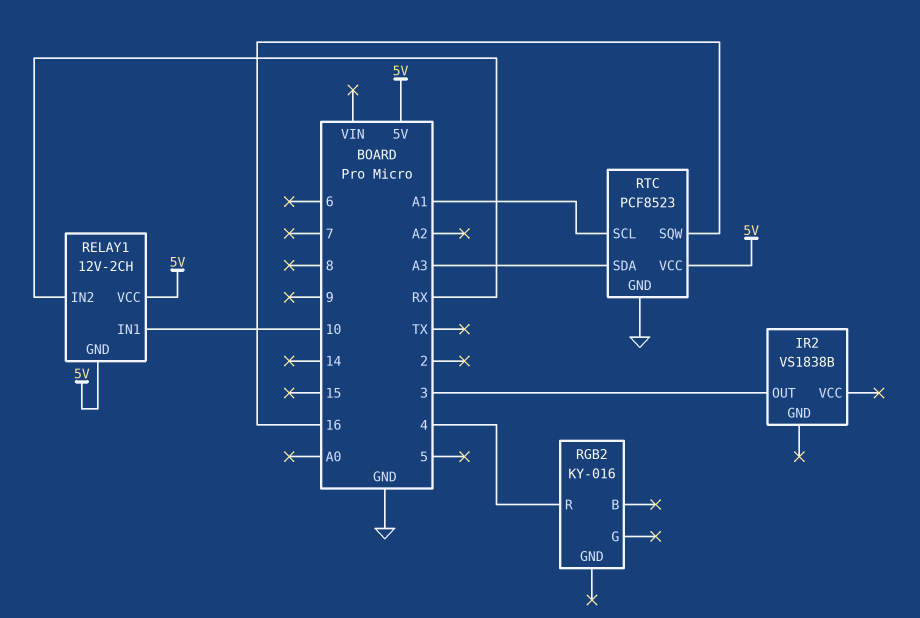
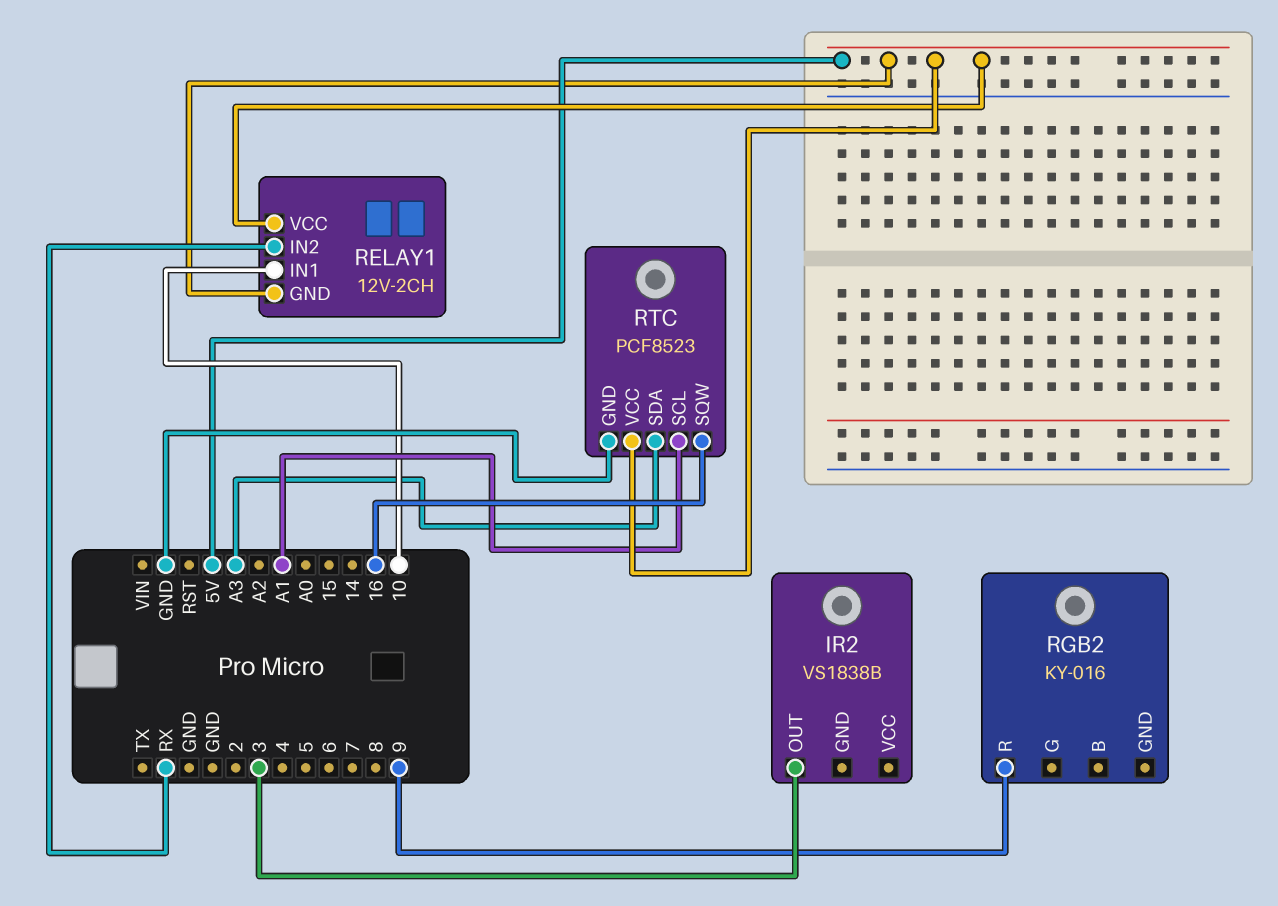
RGB2 pin R: 4 -> 9

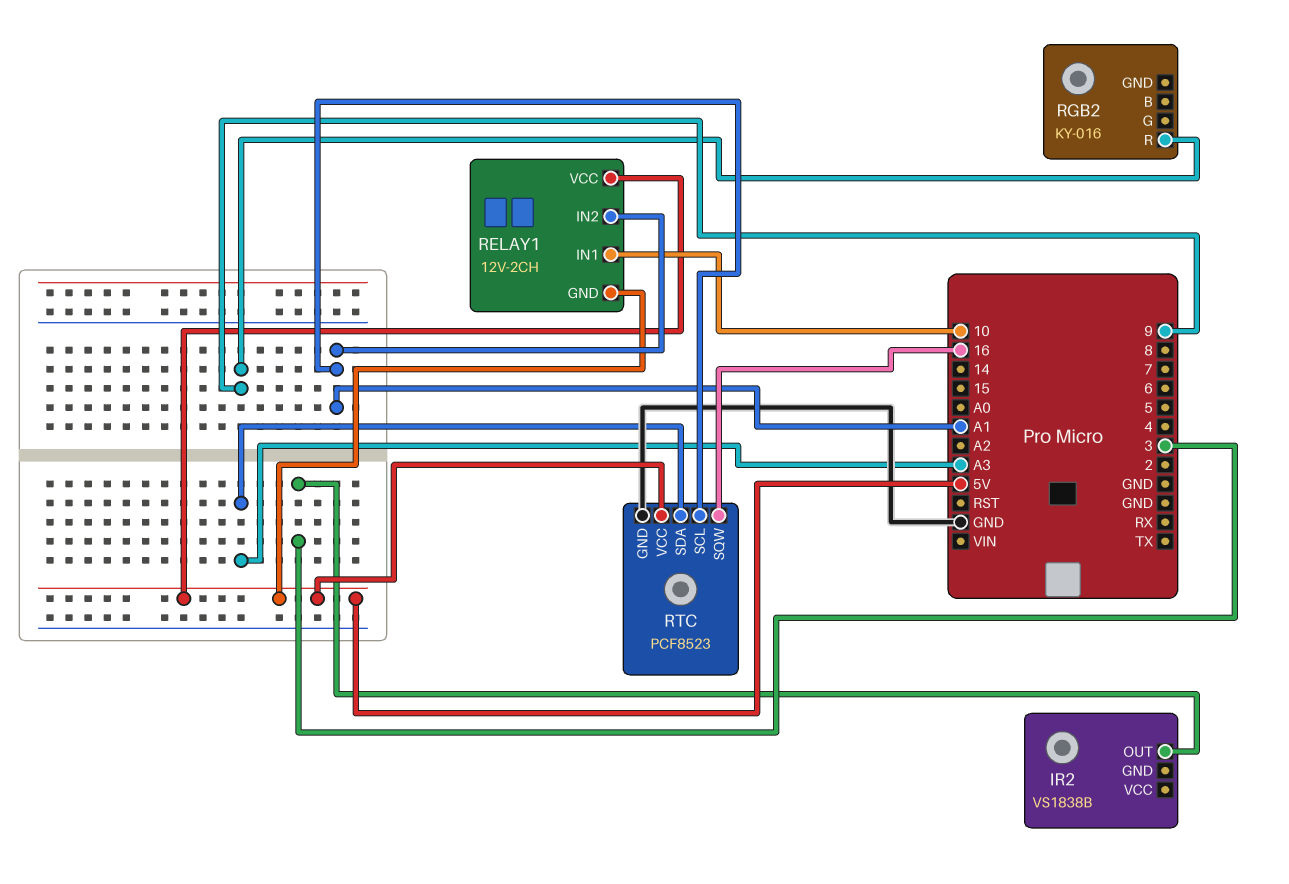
RELAY1 pin IN2: RX -> A1

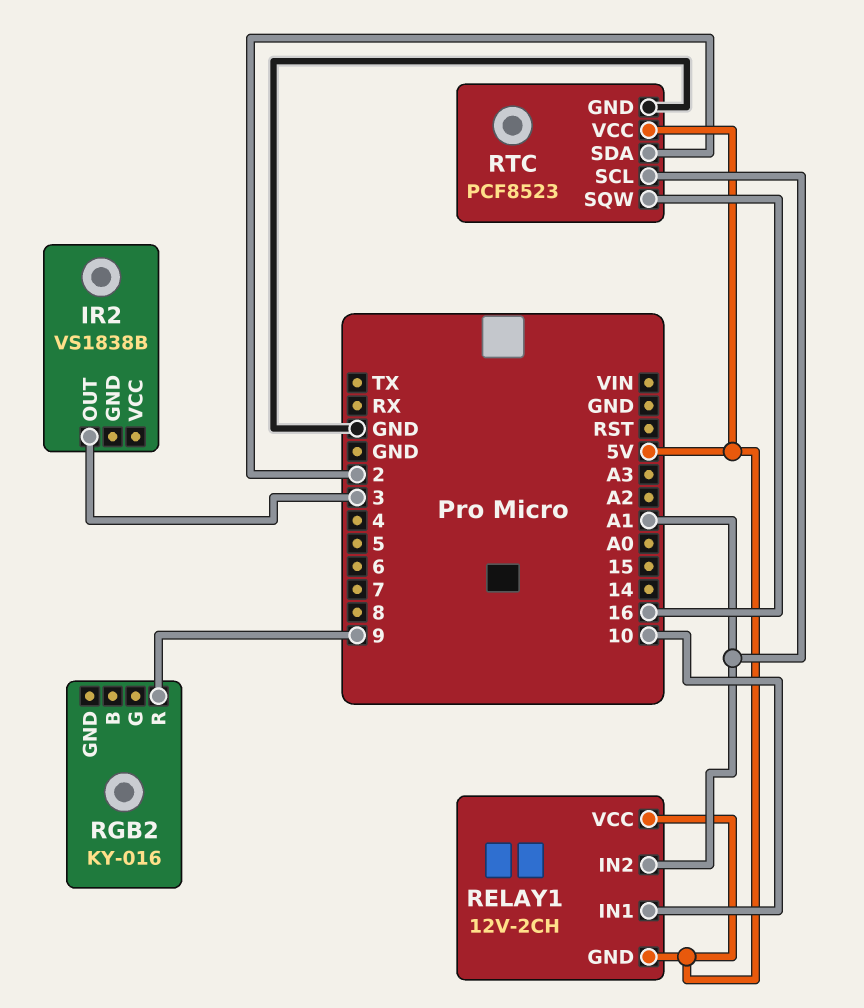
RTC pin SDA: A3 -> 2

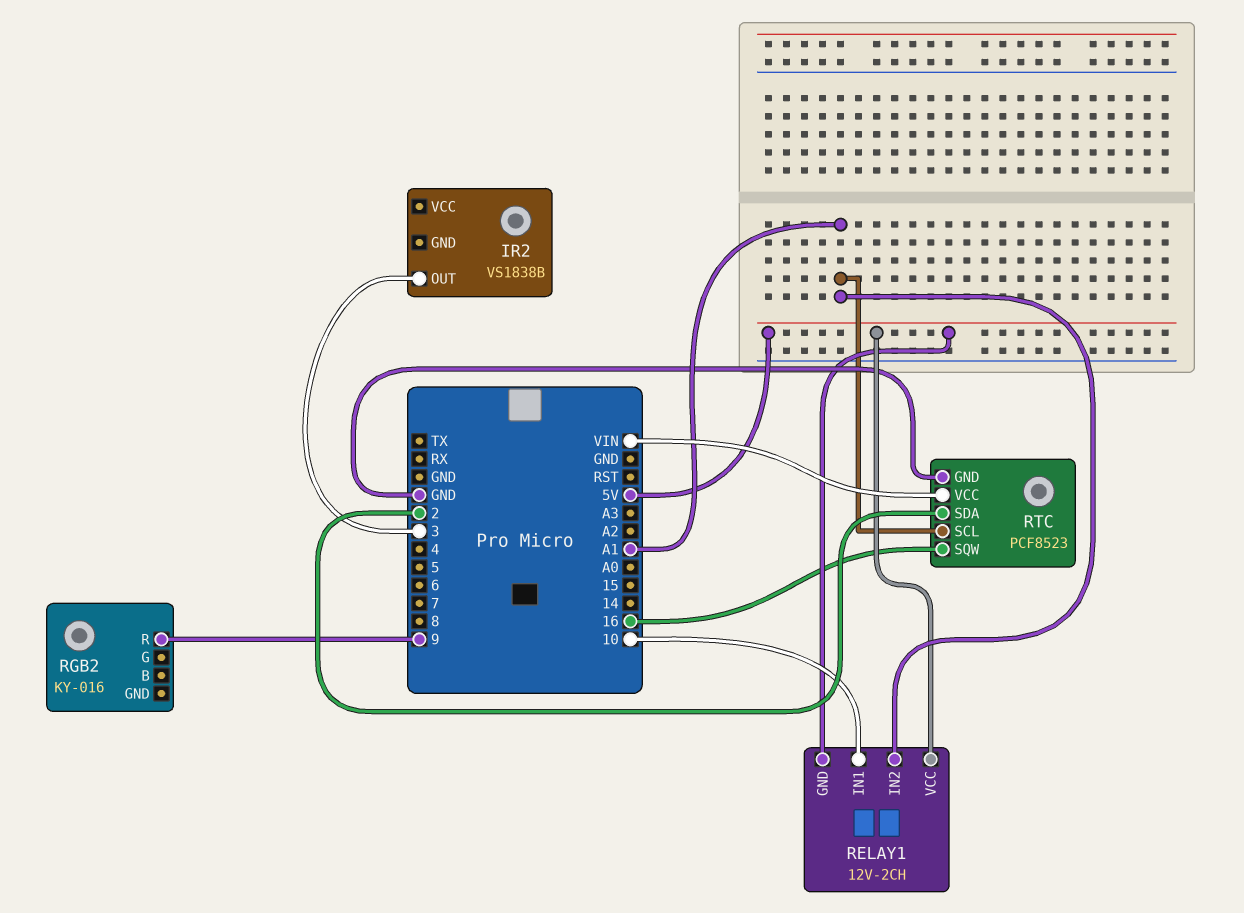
RTC pin VCC: 5V -> VIN

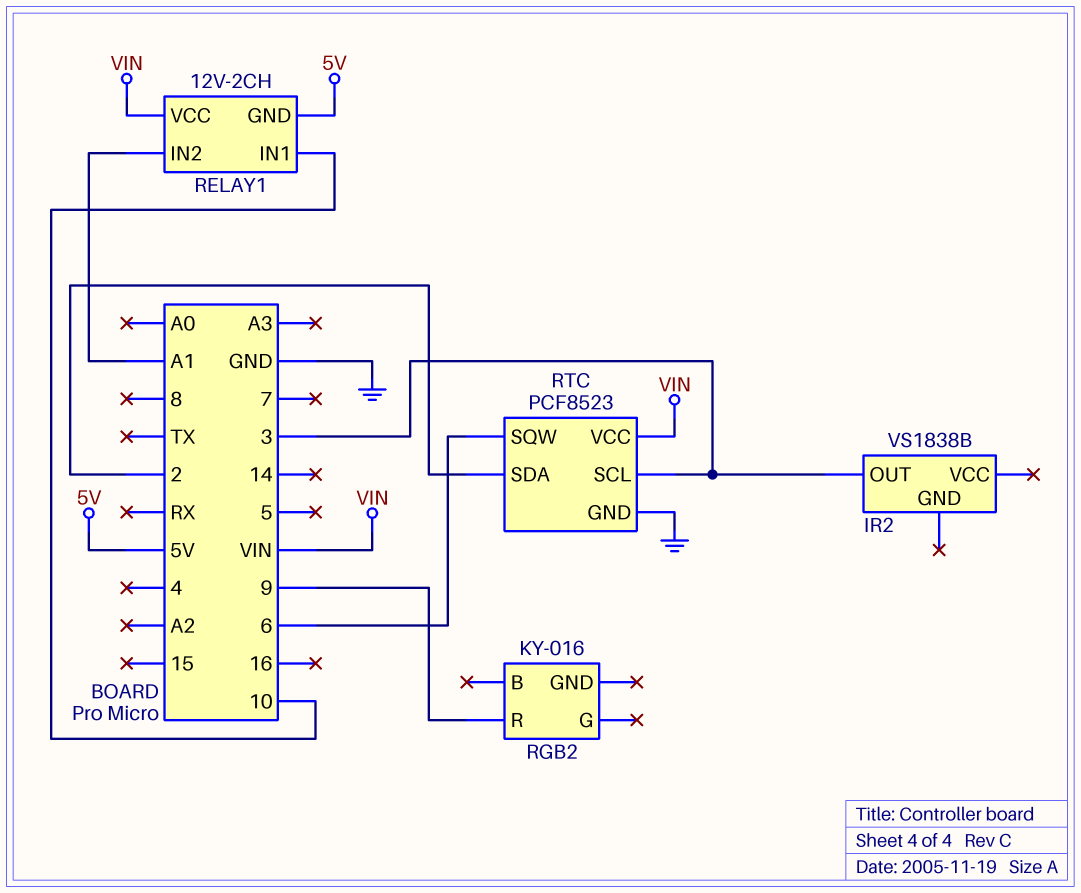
RELAY1 pin VCC: 5V -> VIN
RTC pin SCL: A1 -> 3
RTC pin SQW: 16 -> 6

